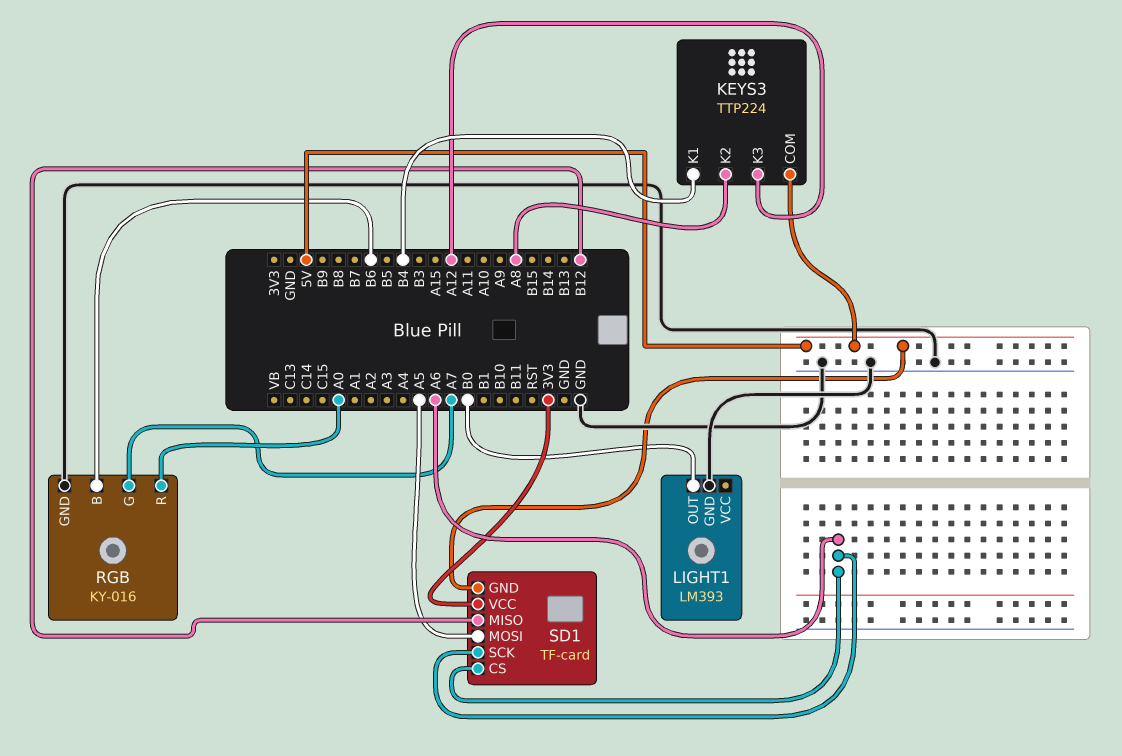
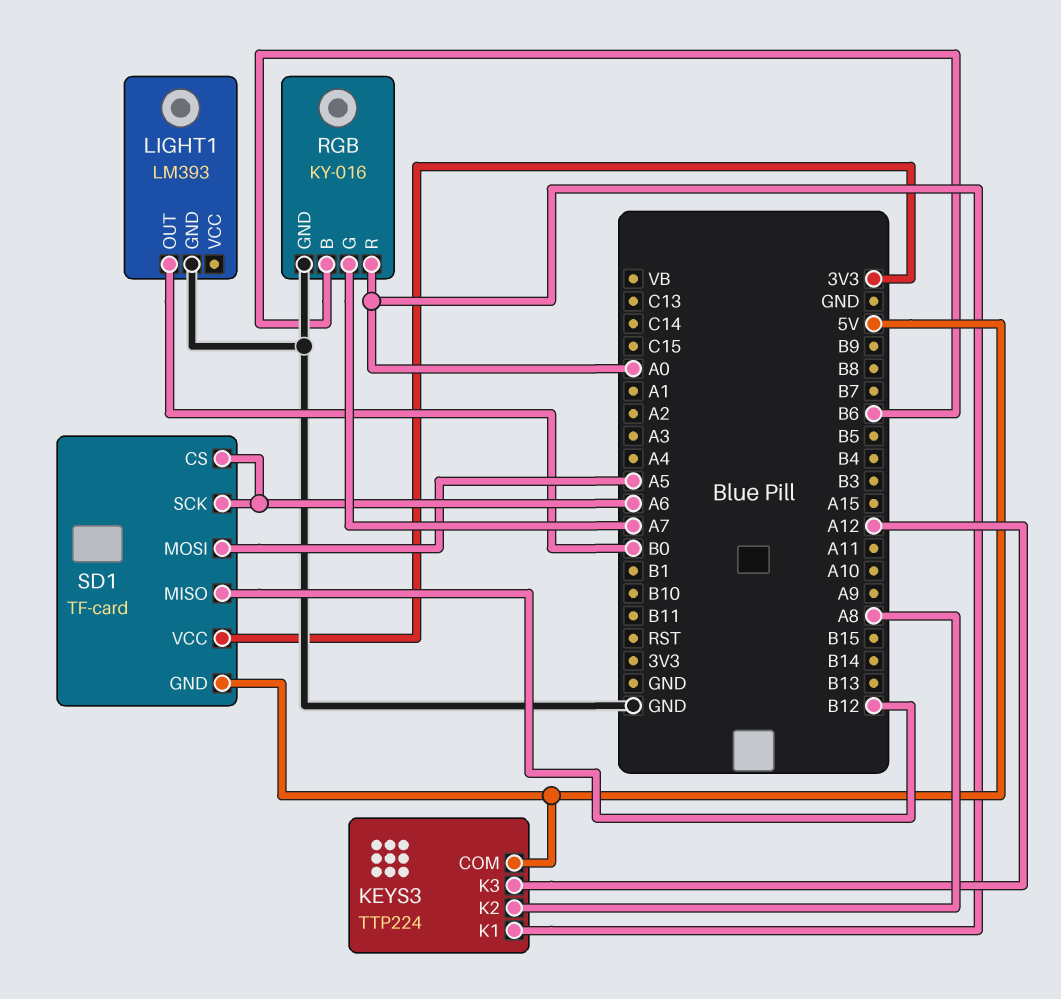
KEYS3 pin K1: B4 -> A0

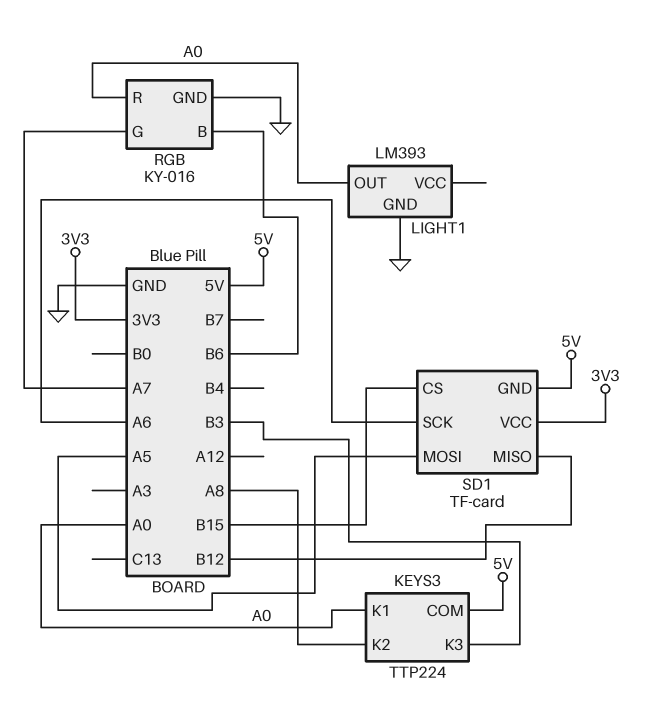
KEYS3 pin K3: A12 -> B3
LIGHT1 pin OUT: B0 -> A0
SD1 pin CS: A6 -> B15

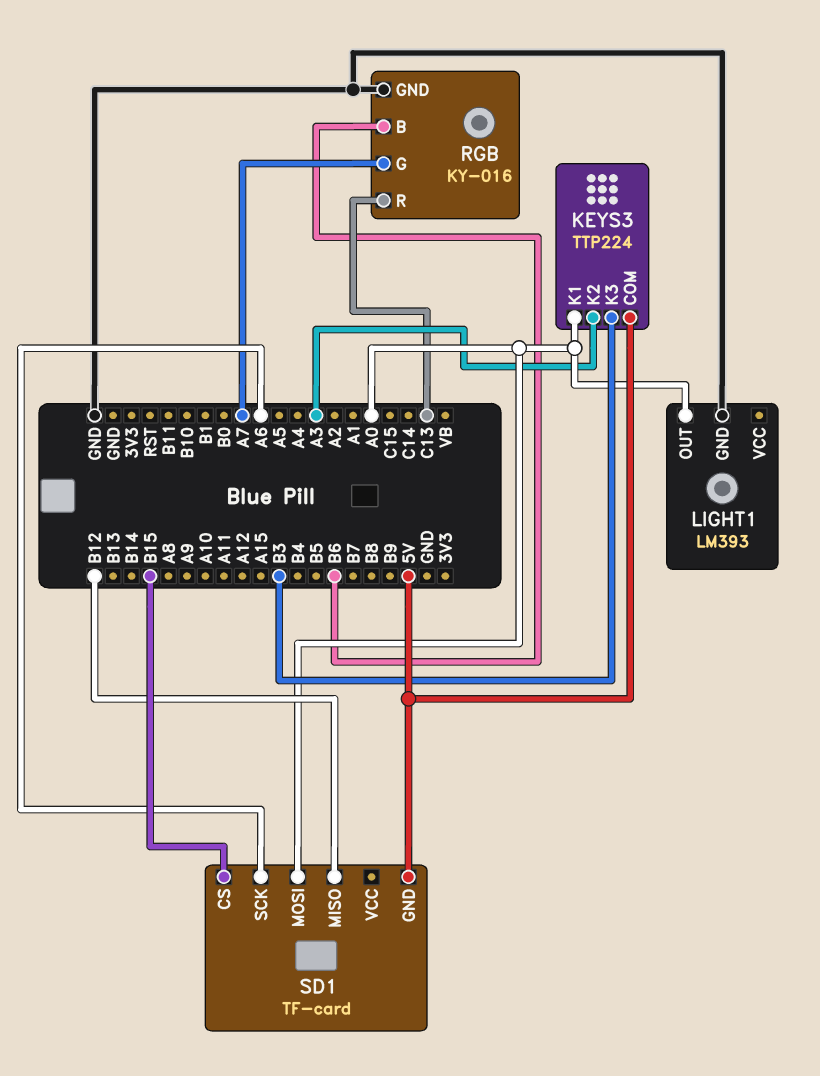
KEYS3 pin K2: A8 -> A3
RGB pin R: A0 -> C13
SD1 pin MOSI: A5 -> A0
SD1 pin VCC: 3V3 -> none

